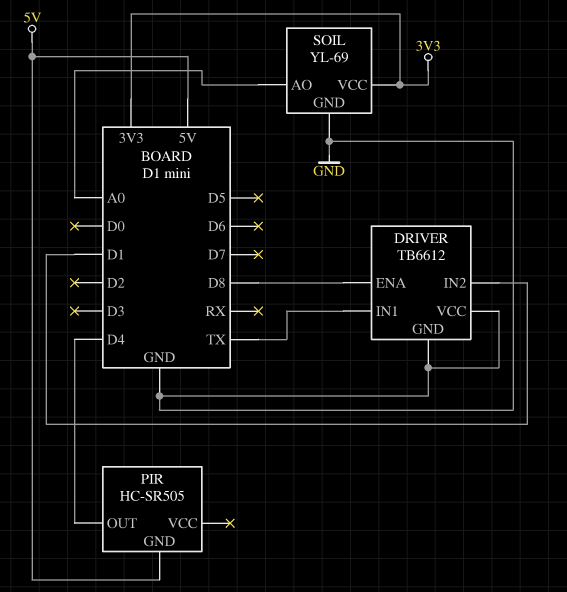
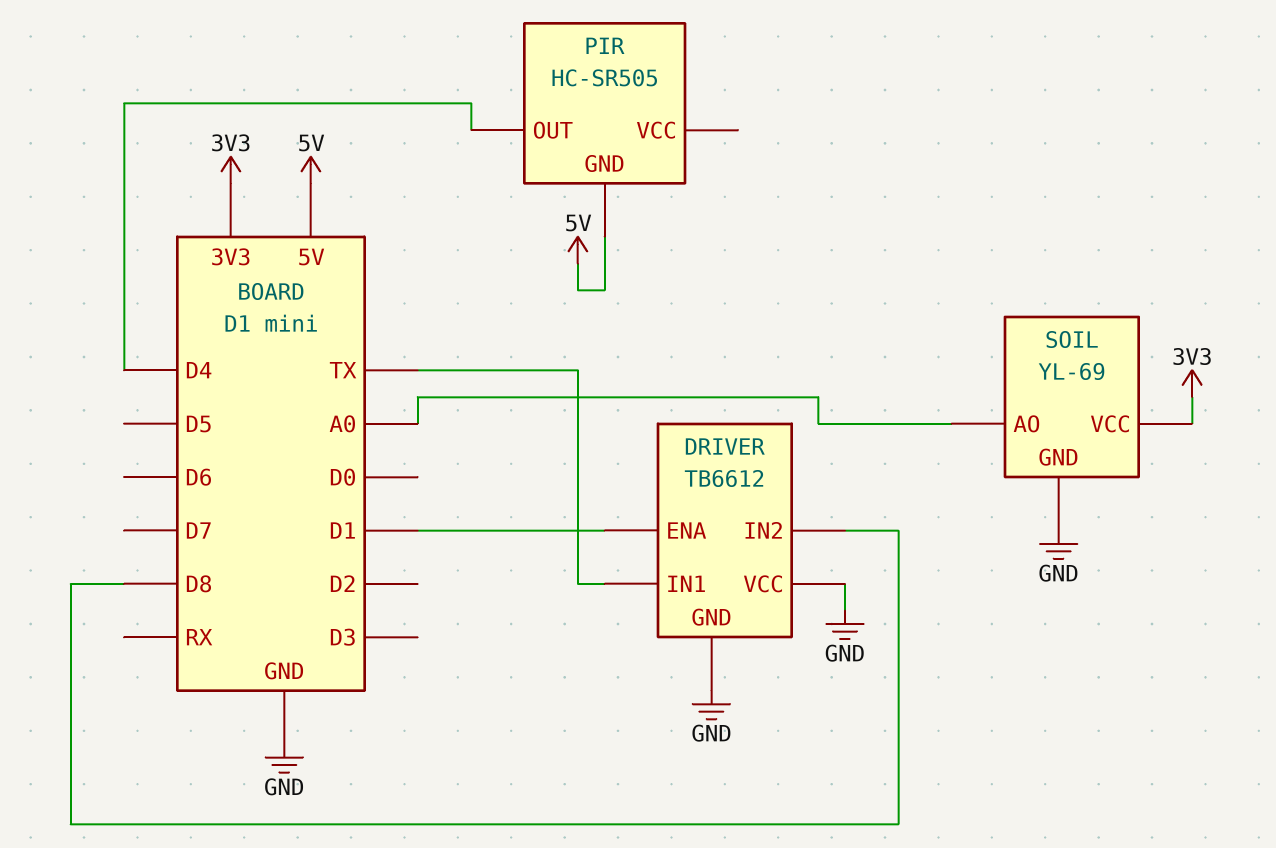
DRIVER pin ENA: D8 -> D1
DRIVER pin IN2: D1 -> D8

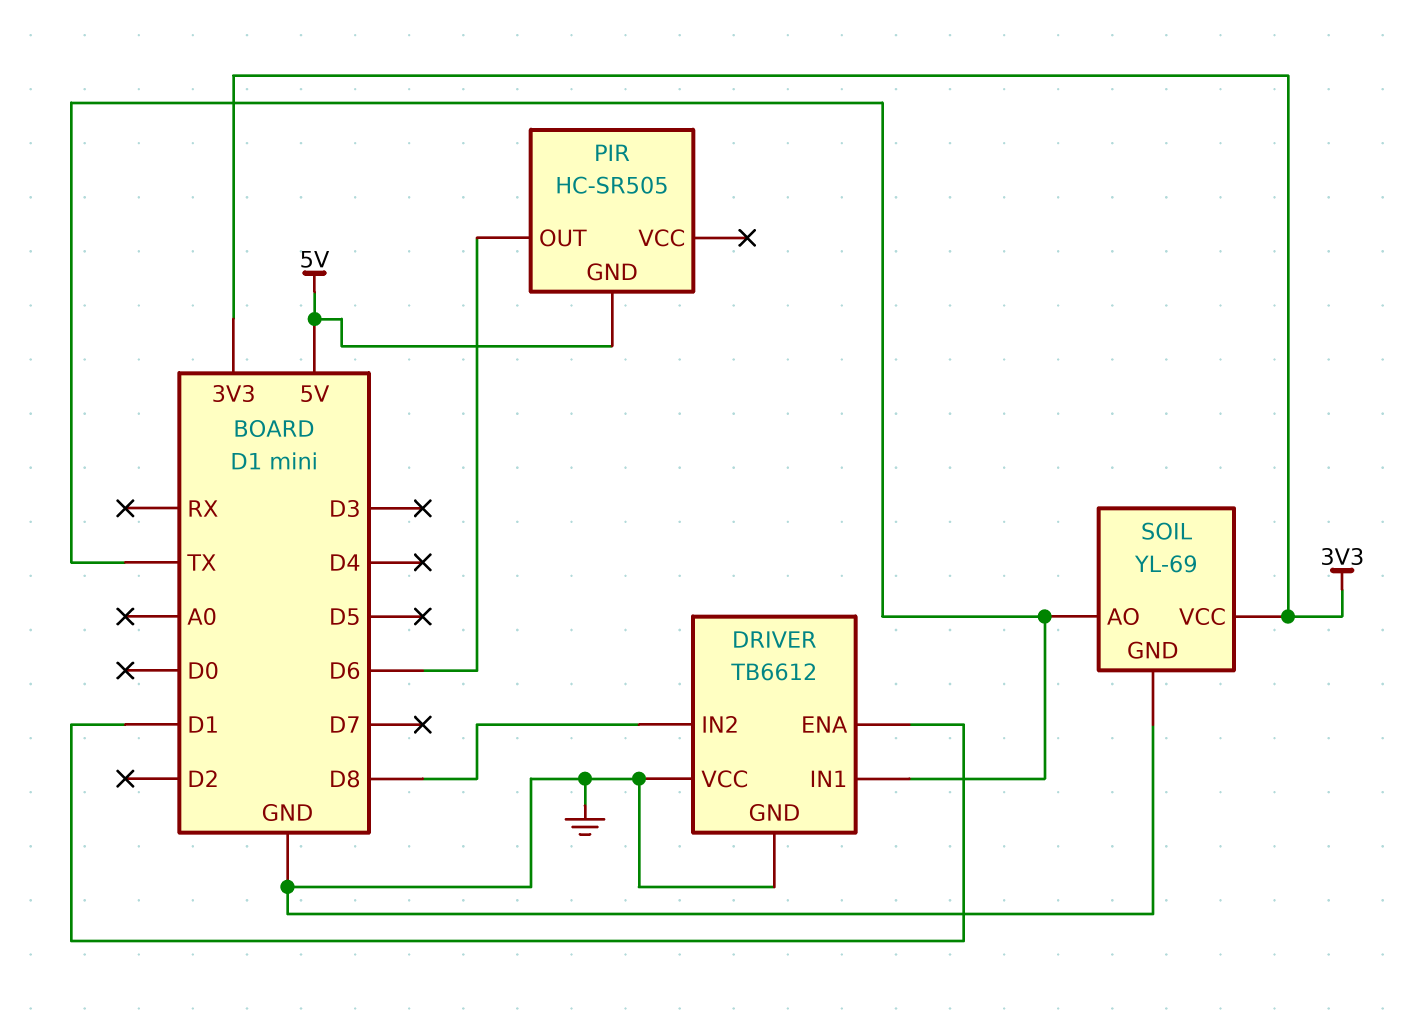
PIR pin OUT: D4 -> D6
SOIL pin AO: A0 -> TX

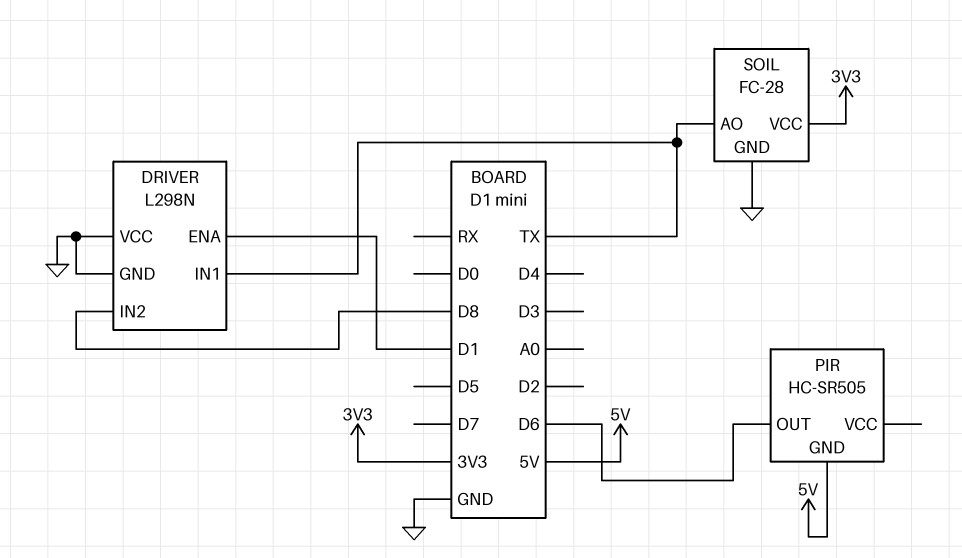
DRIVER: TB6612 -> L298N
SOIL: YL-69 -> FC-28

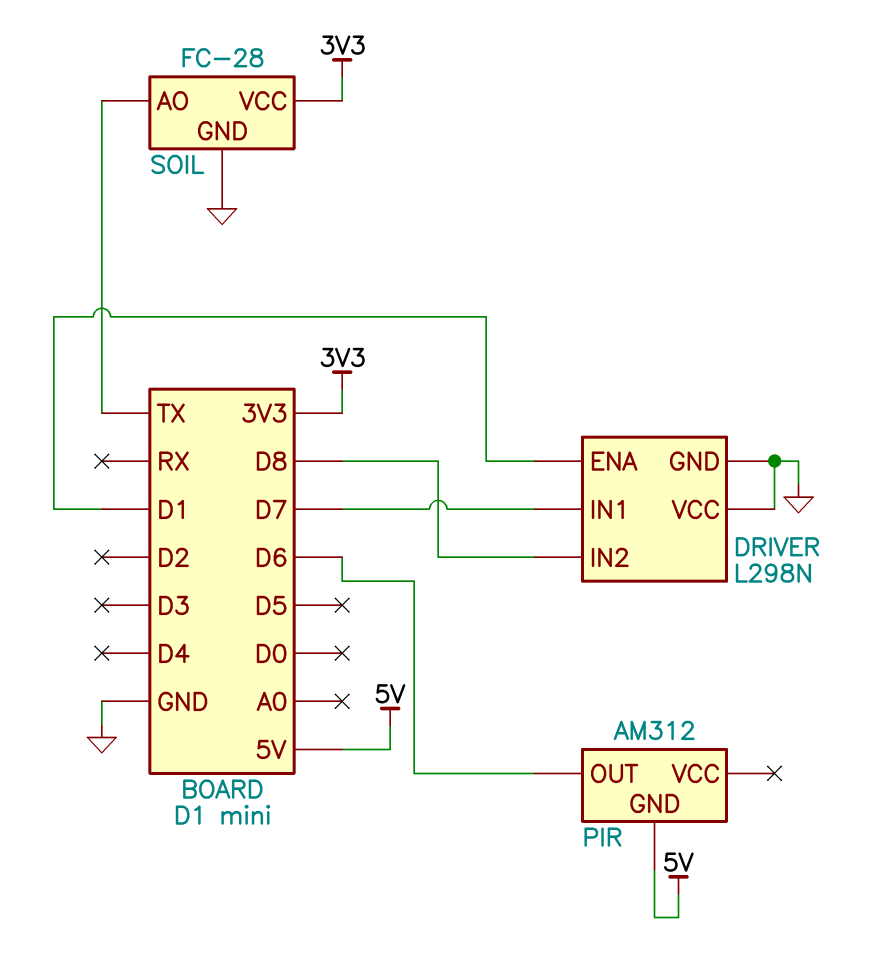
DRIVER pin IN1: TX -> D7
PIR: HC-SR505 -> AM312

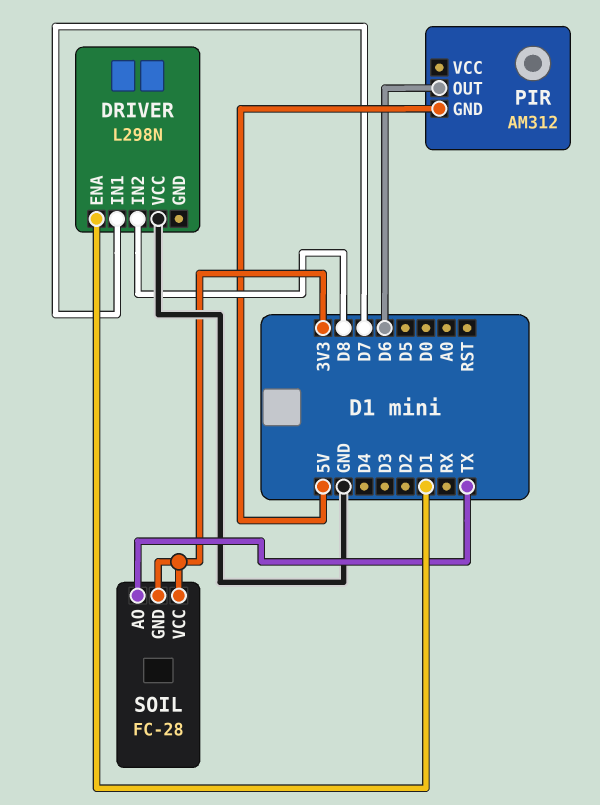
DRIVER pin GND: GND -> none
SOIL pin GND: GND -> 3V3

